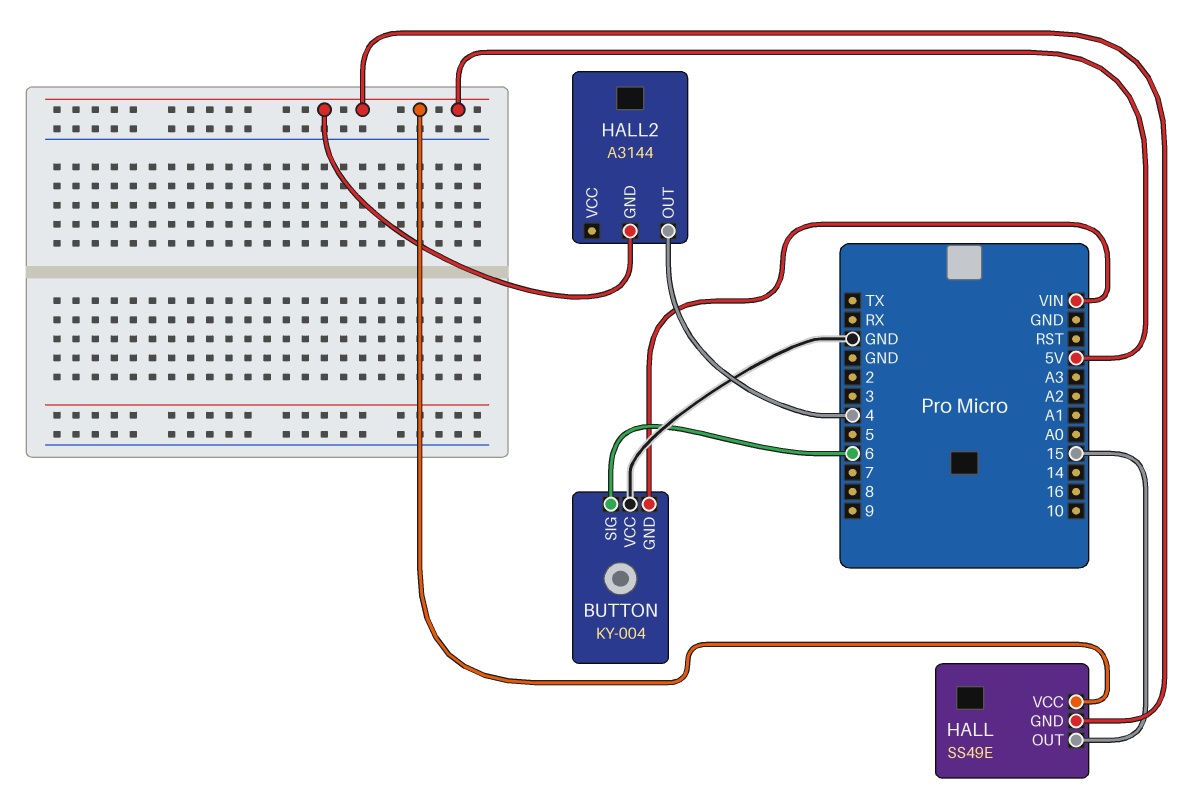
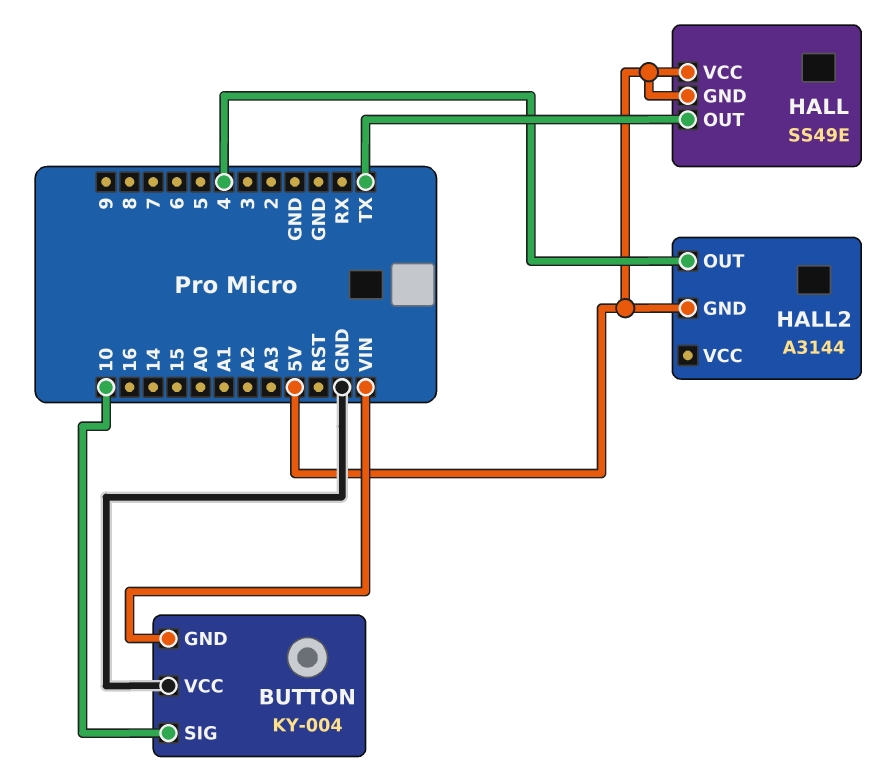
BUTTON pin SIG: 6 -> 10
HALL pin OUT: 15 -> TX

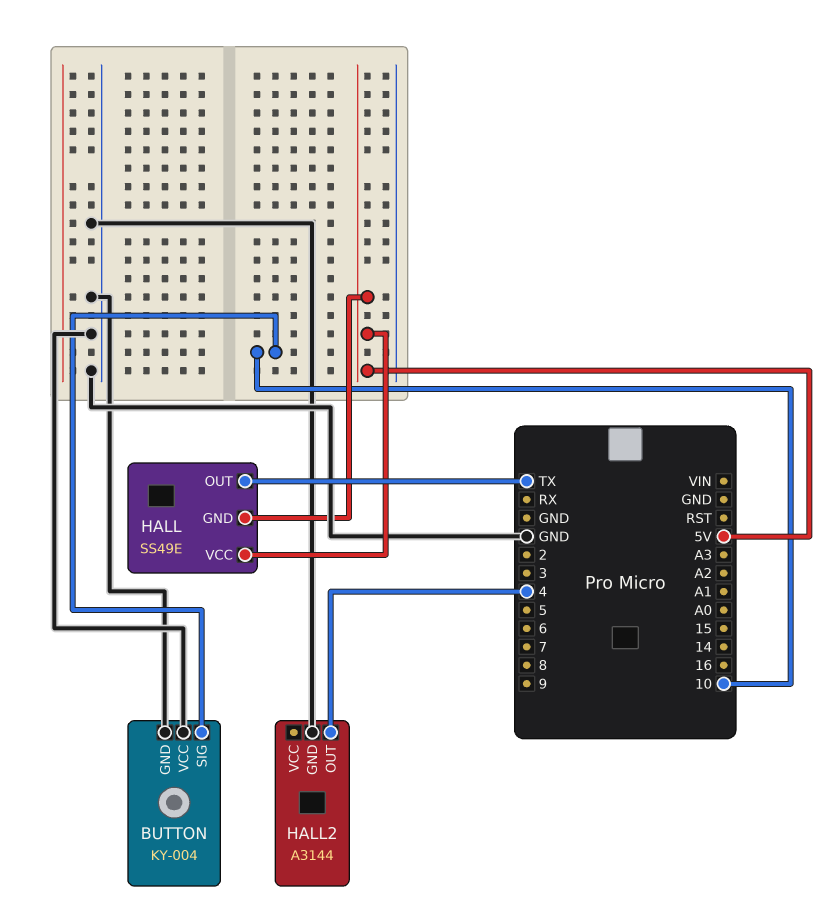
BUTTON pin GND: VIN -> GND
HALL2 pin GND: 5V -> GND

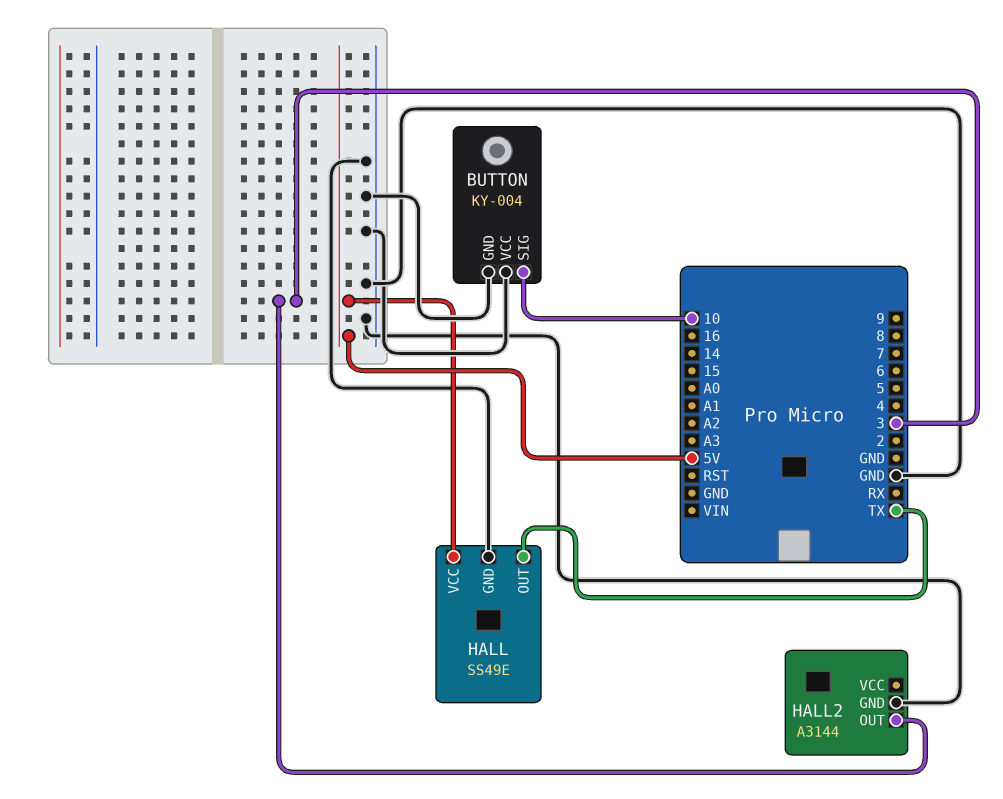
HALL pin GND: 5V -> GND
HALL2 pin OUT: 4 -> 3

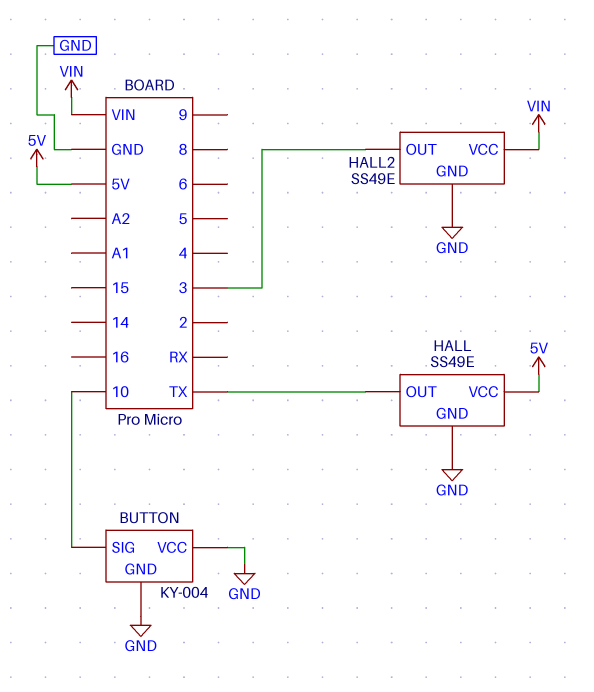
HALL2: A3144 -> SS49E
HALL2 pin VCC: none -> VIN

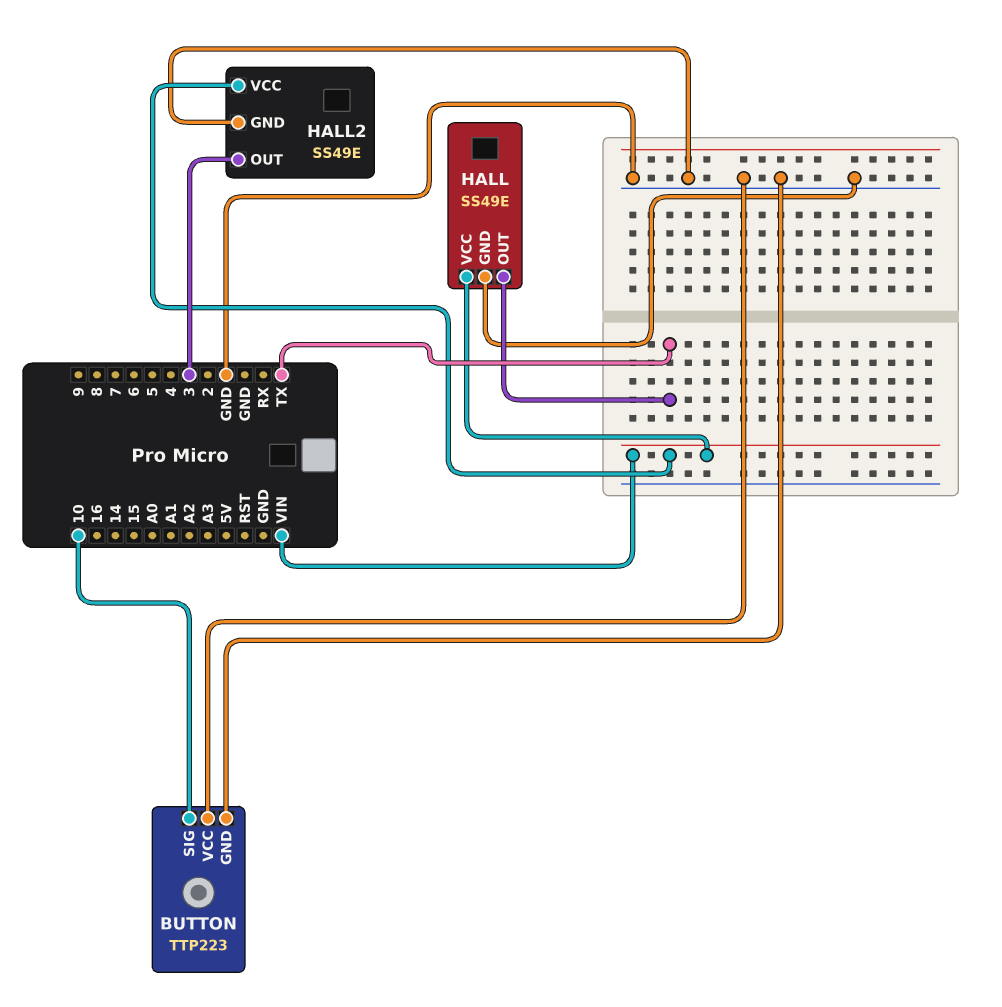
BUTTON: KY-004 -> TTP223
HALL pin VCC: 5V -> VIN

